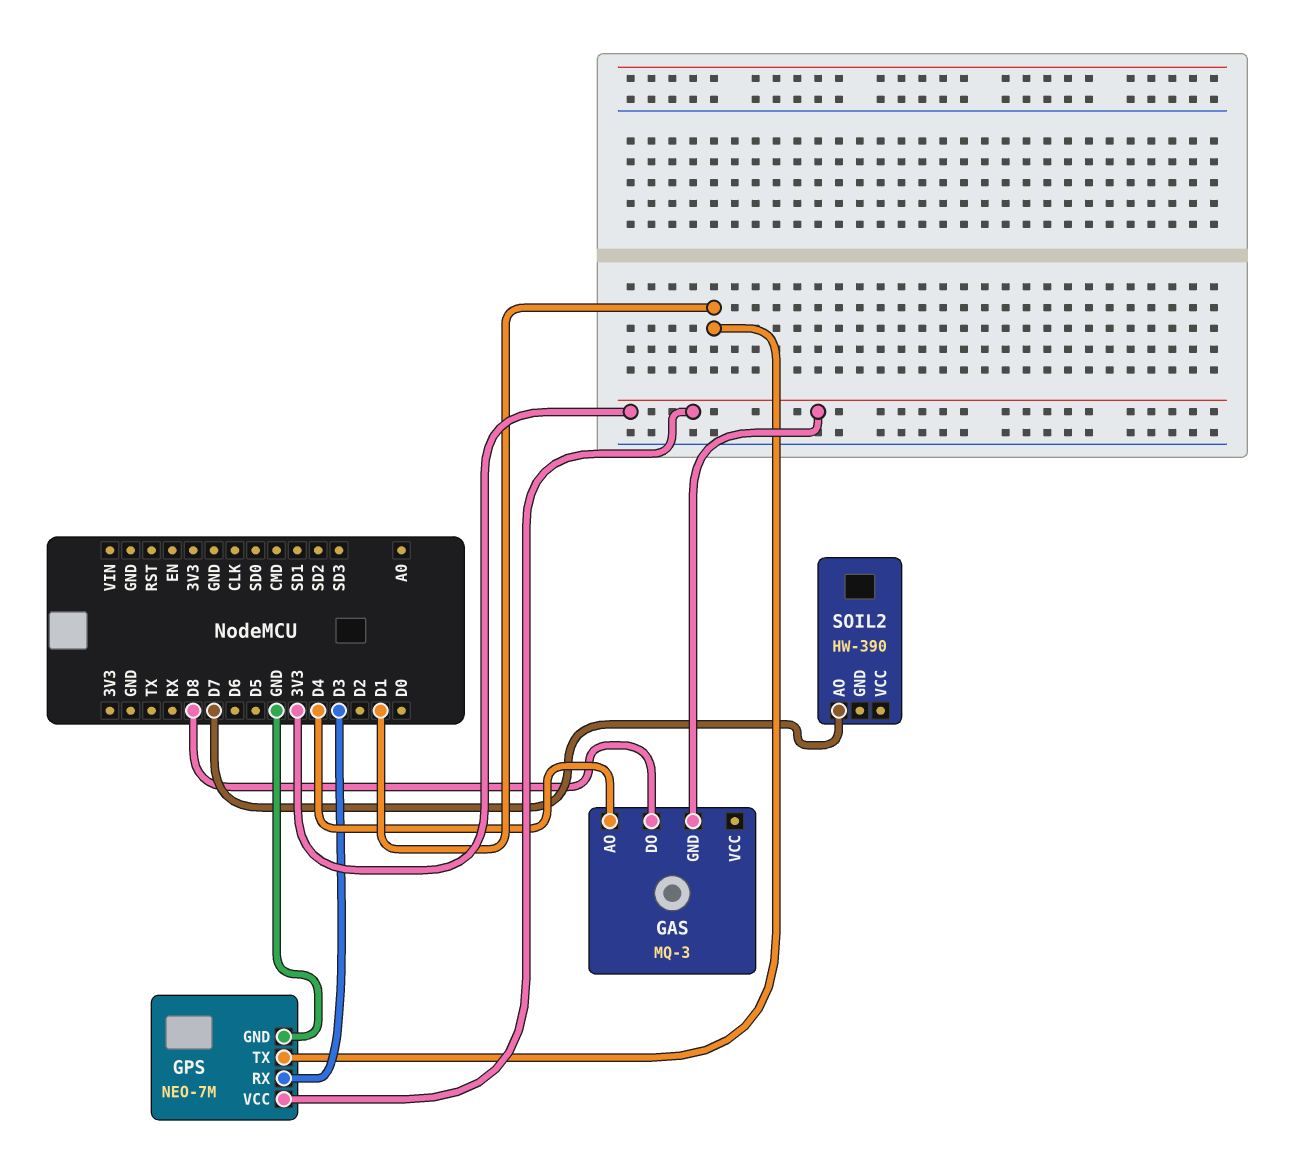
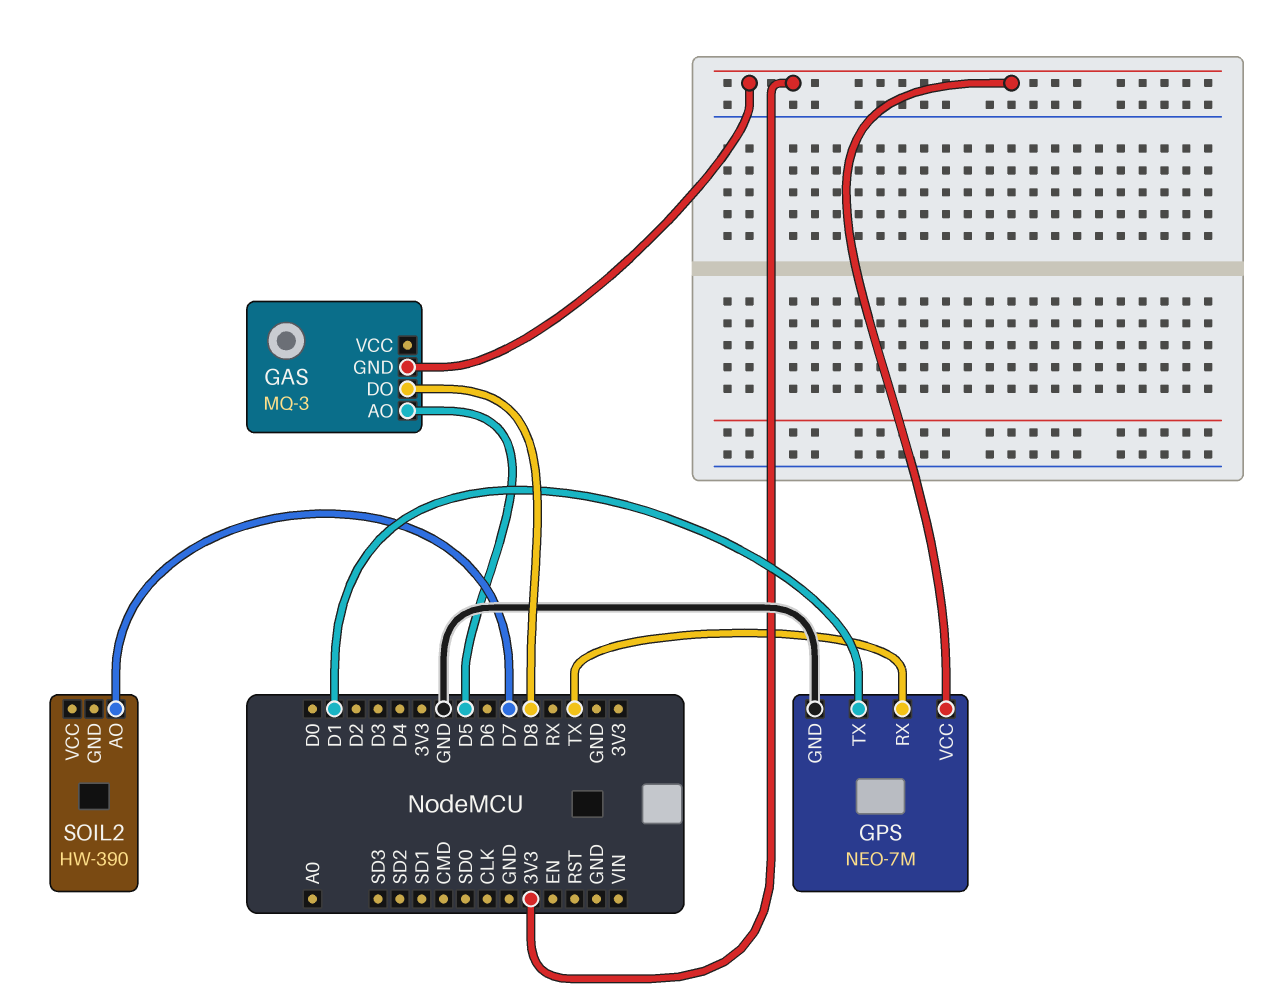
GAS pin AO: D4 -> D5
GPS pin RX: D3 -> TX

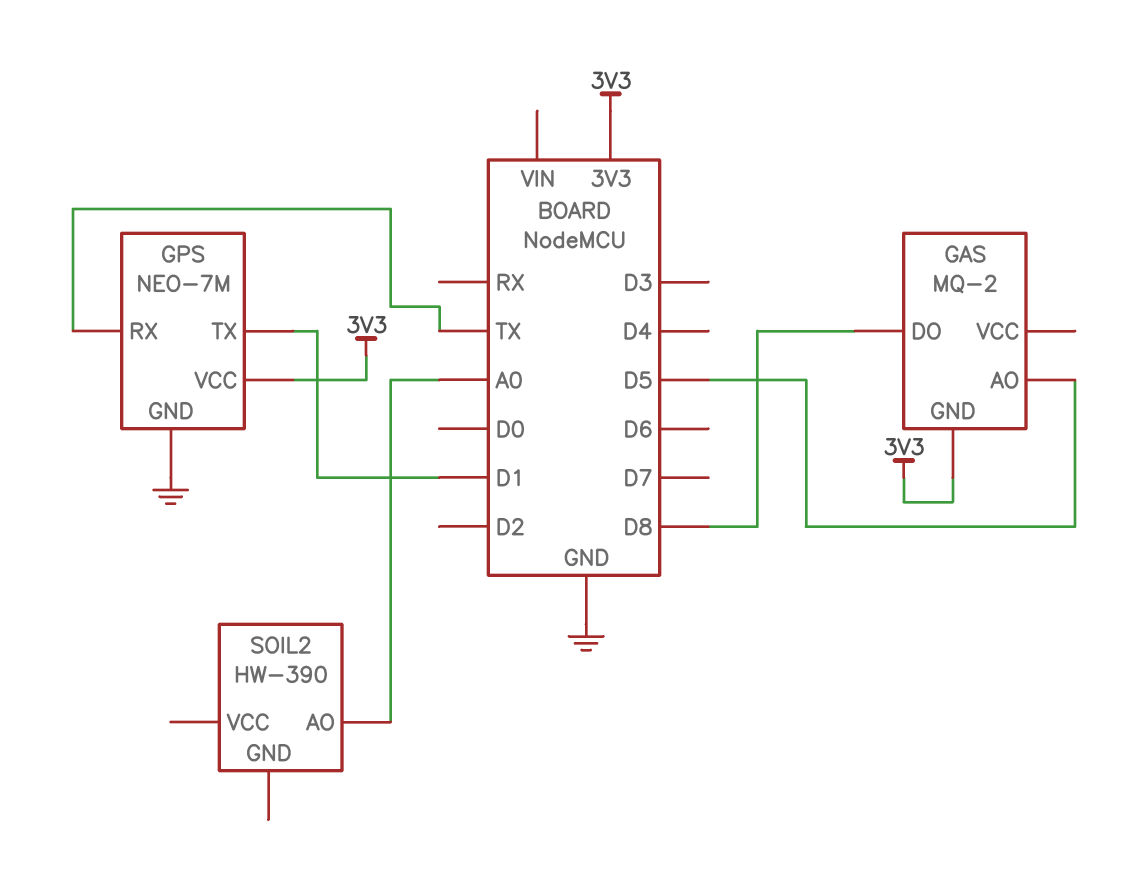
GAS: MQ-3 -> MQ-2
SOIL2 pin AO: D7 -> A0

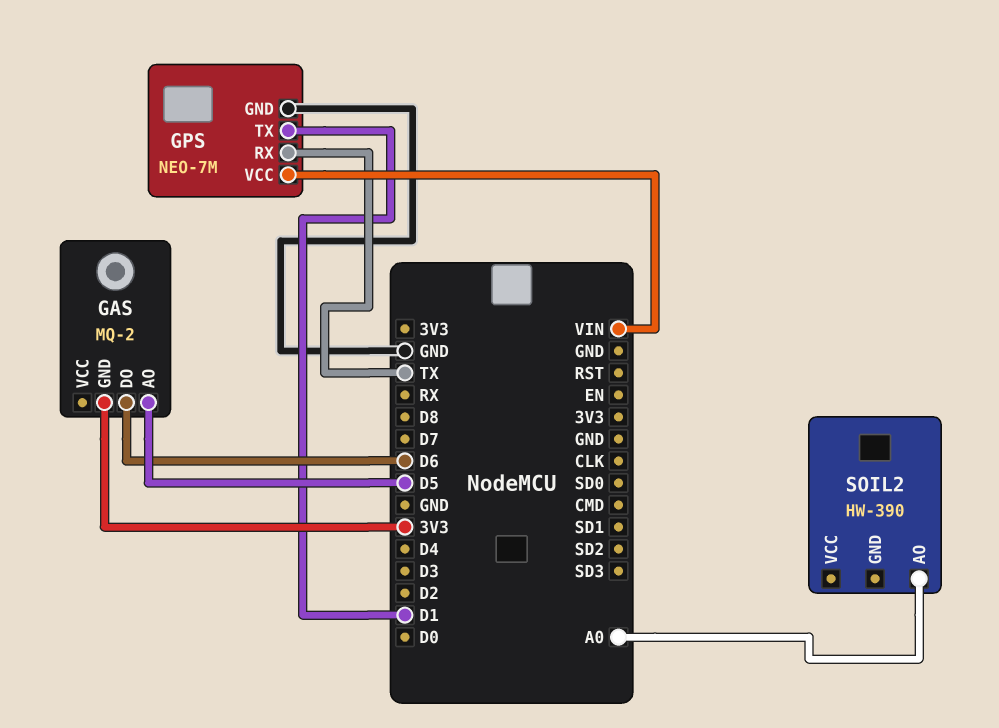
GAS pin DO: D8 -> D6
GPS pin VCC: 3V3 -> VIN

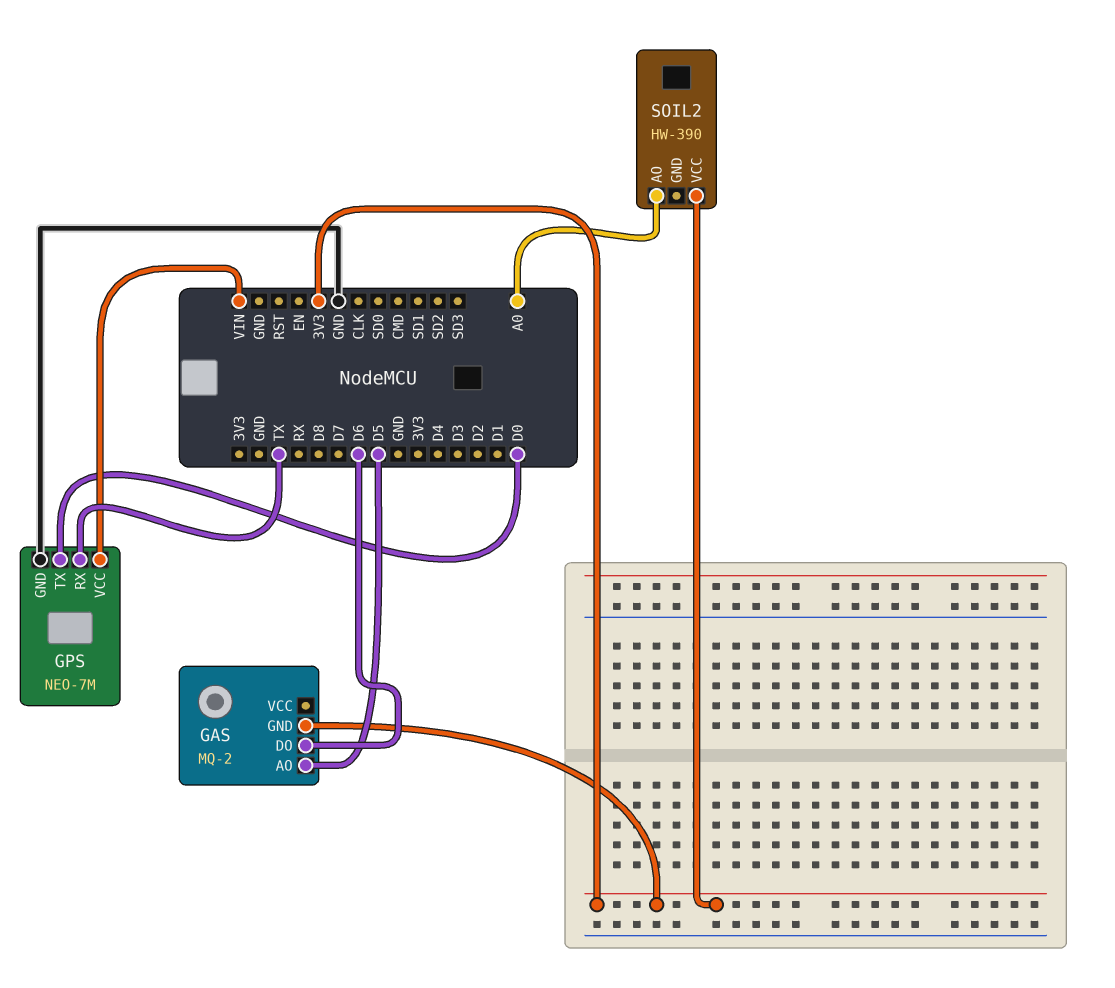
GPS pin TX: D1 -> D0
SOIL2 pin VCC: none -> 3V3

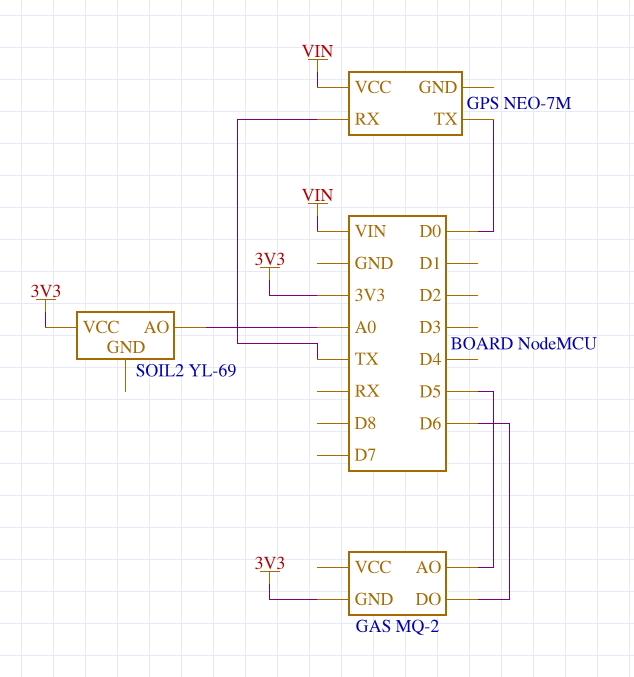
GPS pin GND: GND -> none
SOIL2: HW-390 -> YL-69

